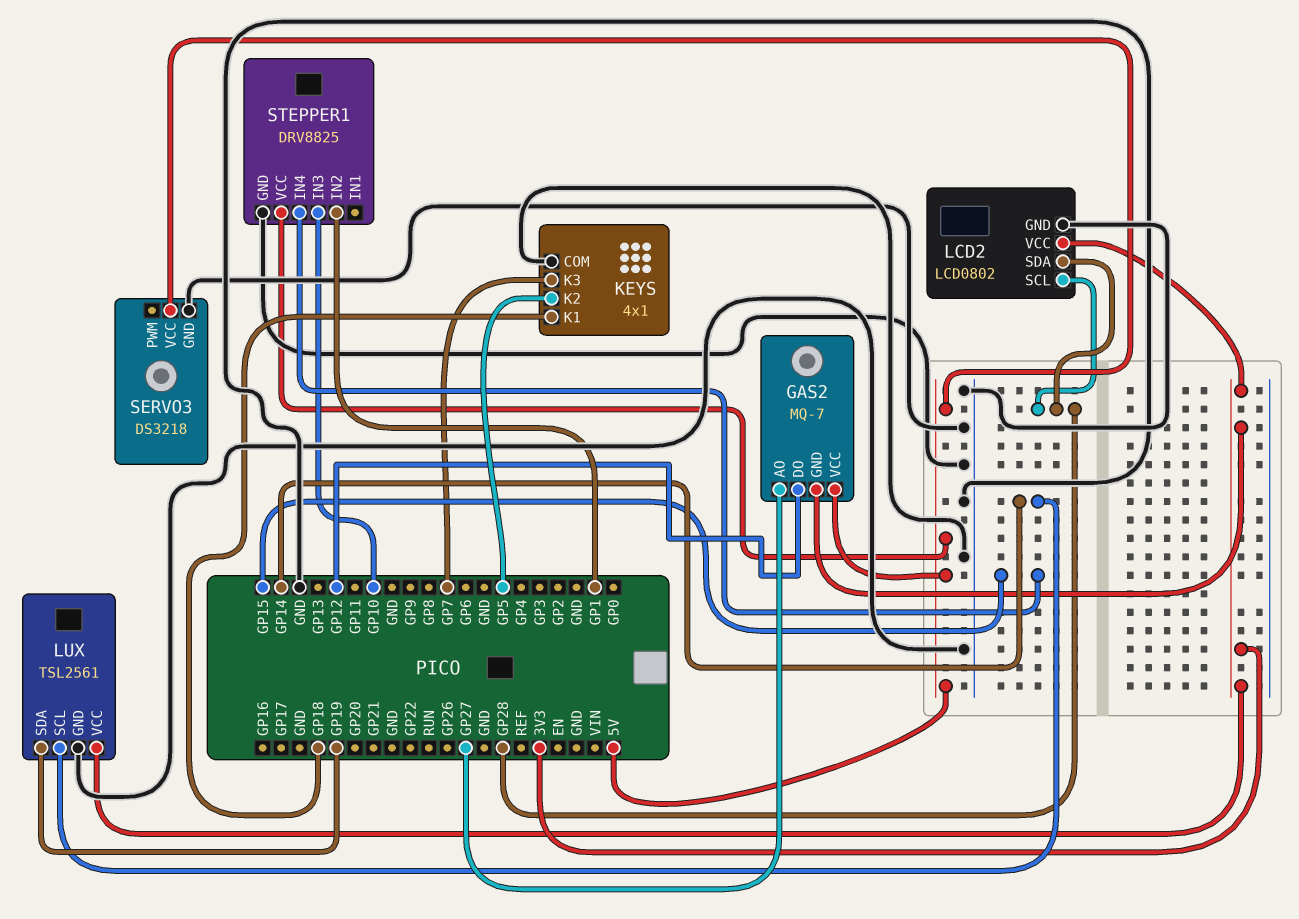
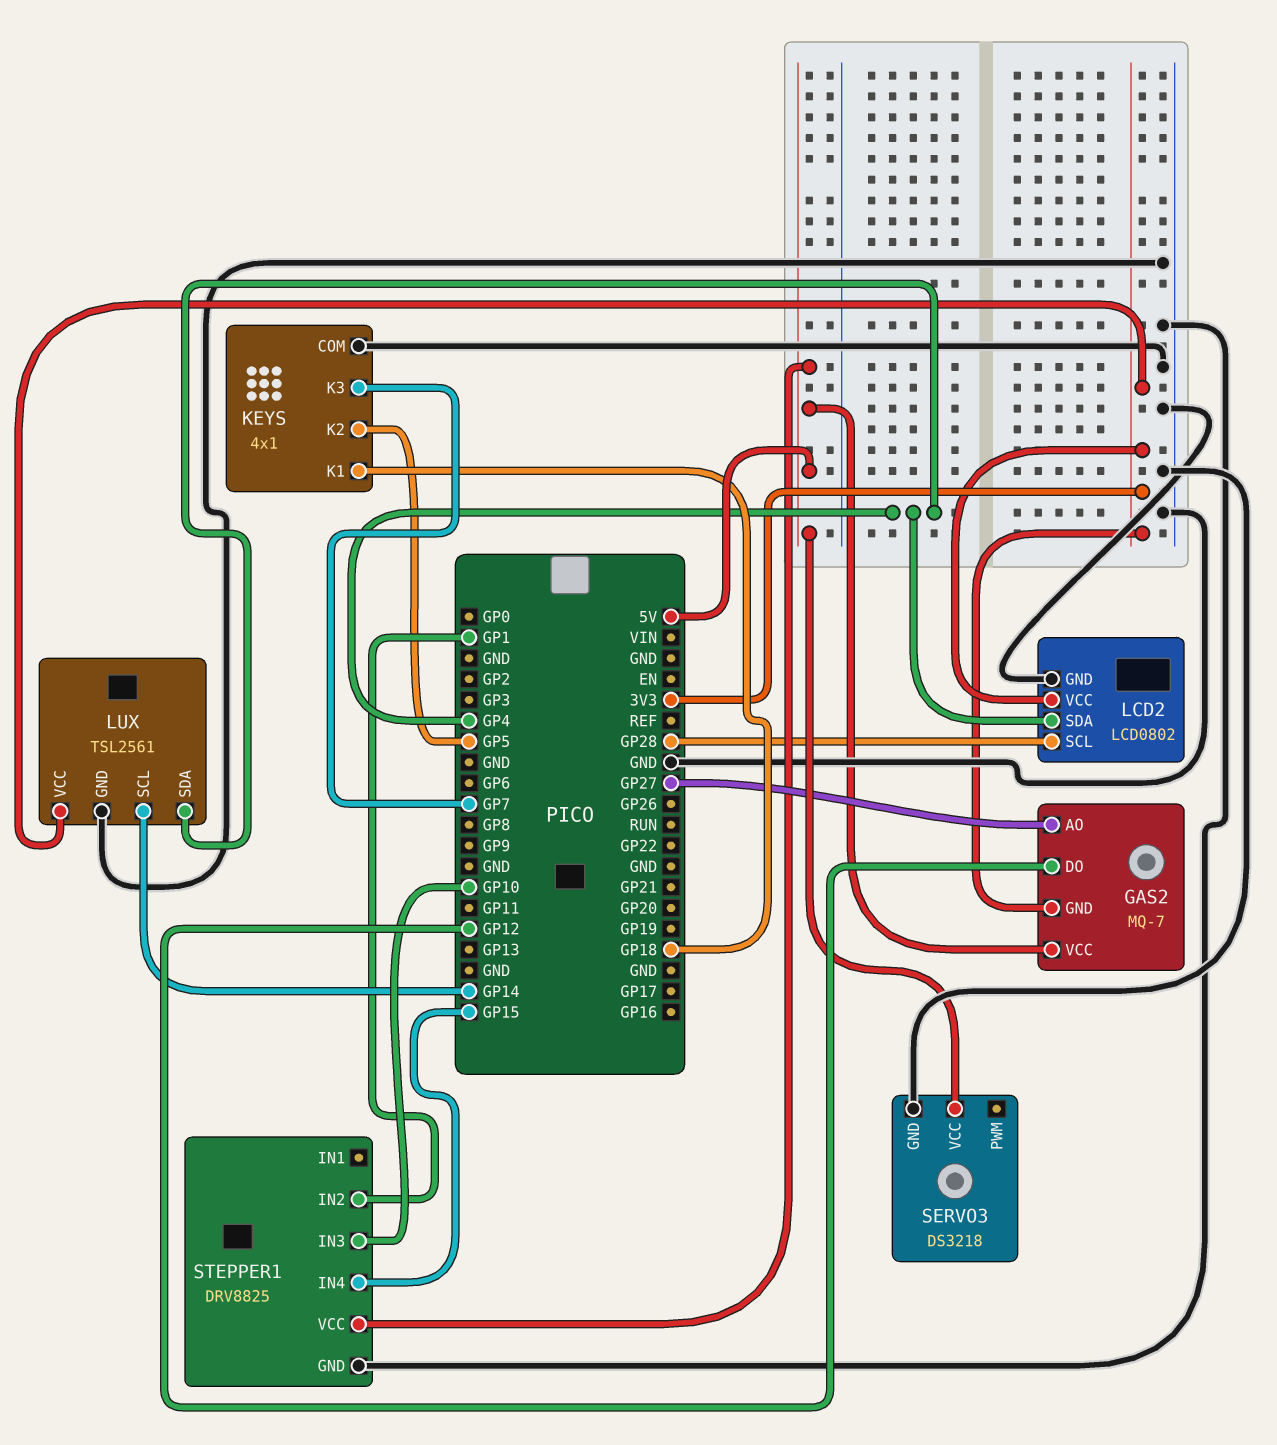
LCD2 pin SDA: GP28 -> GP4
LUX pin SDA: GP19 -> GP4

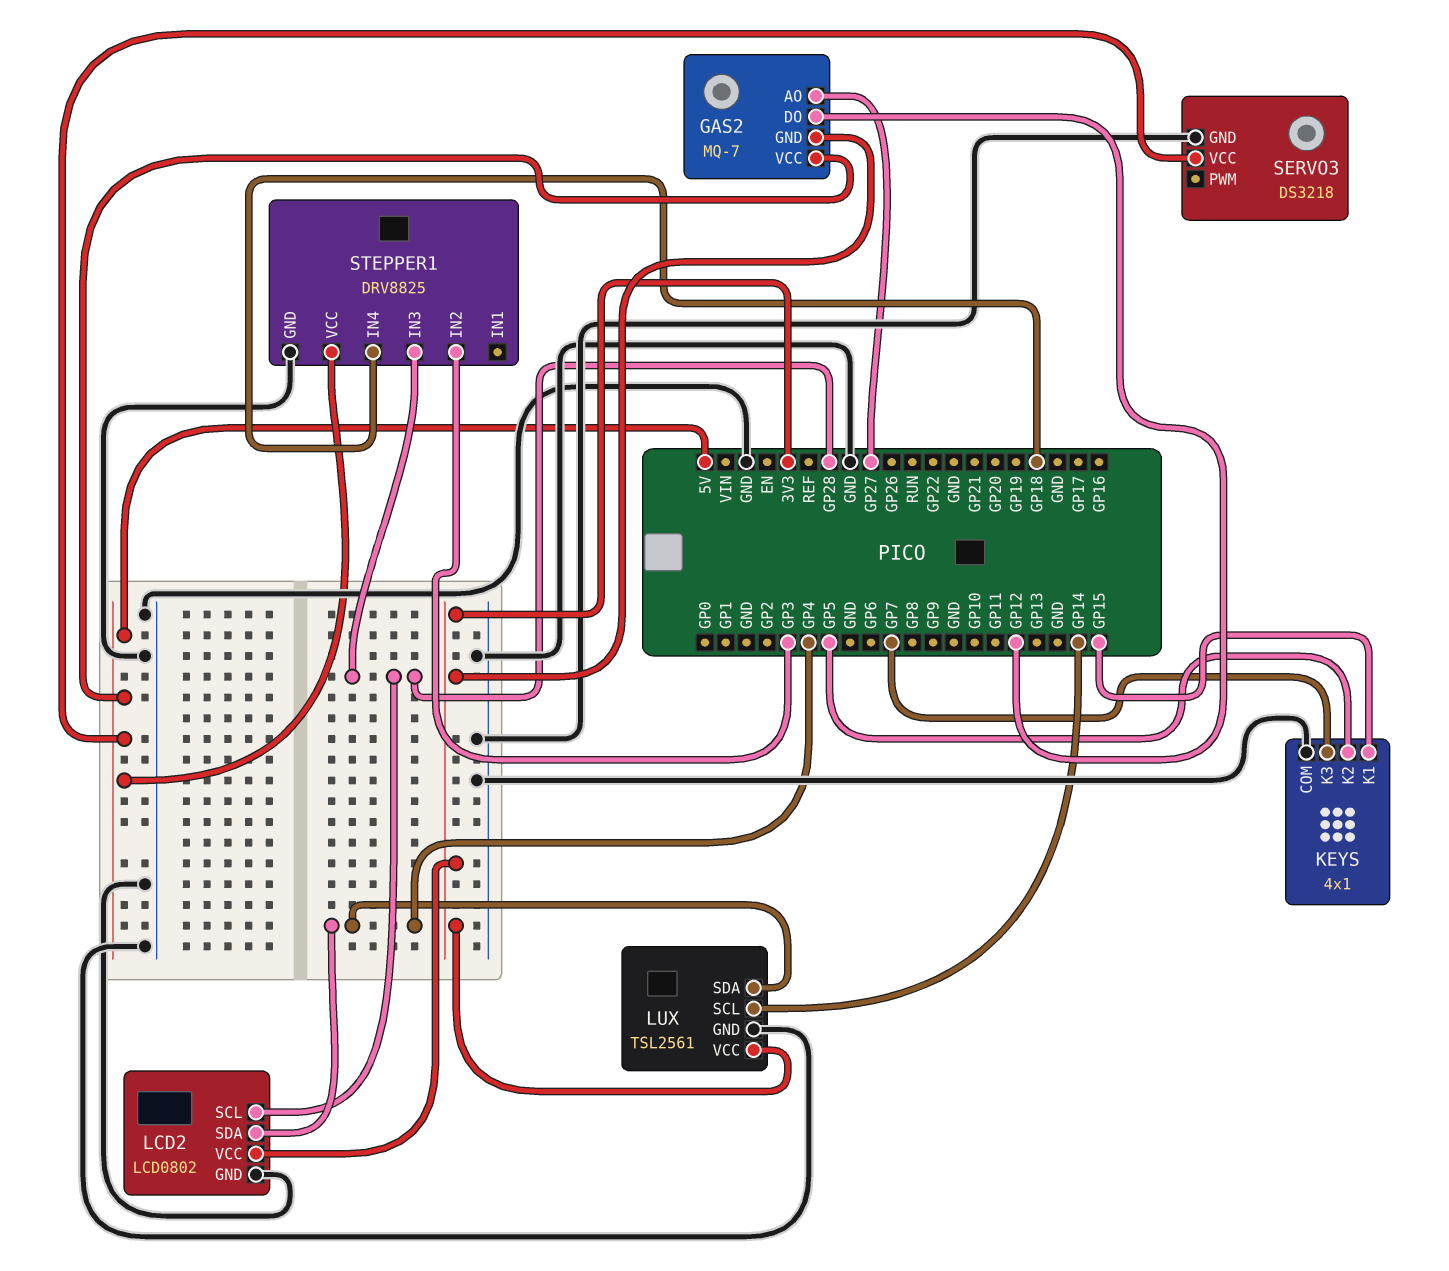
KEYS pin K1: GP18 -> GP15
STEPPER1 pin IN2: GP1 -> GP3
STEPPER1 pin IN3: GP10 -> GP28
STEPPER1 pin IN4: GP15 -> GP18

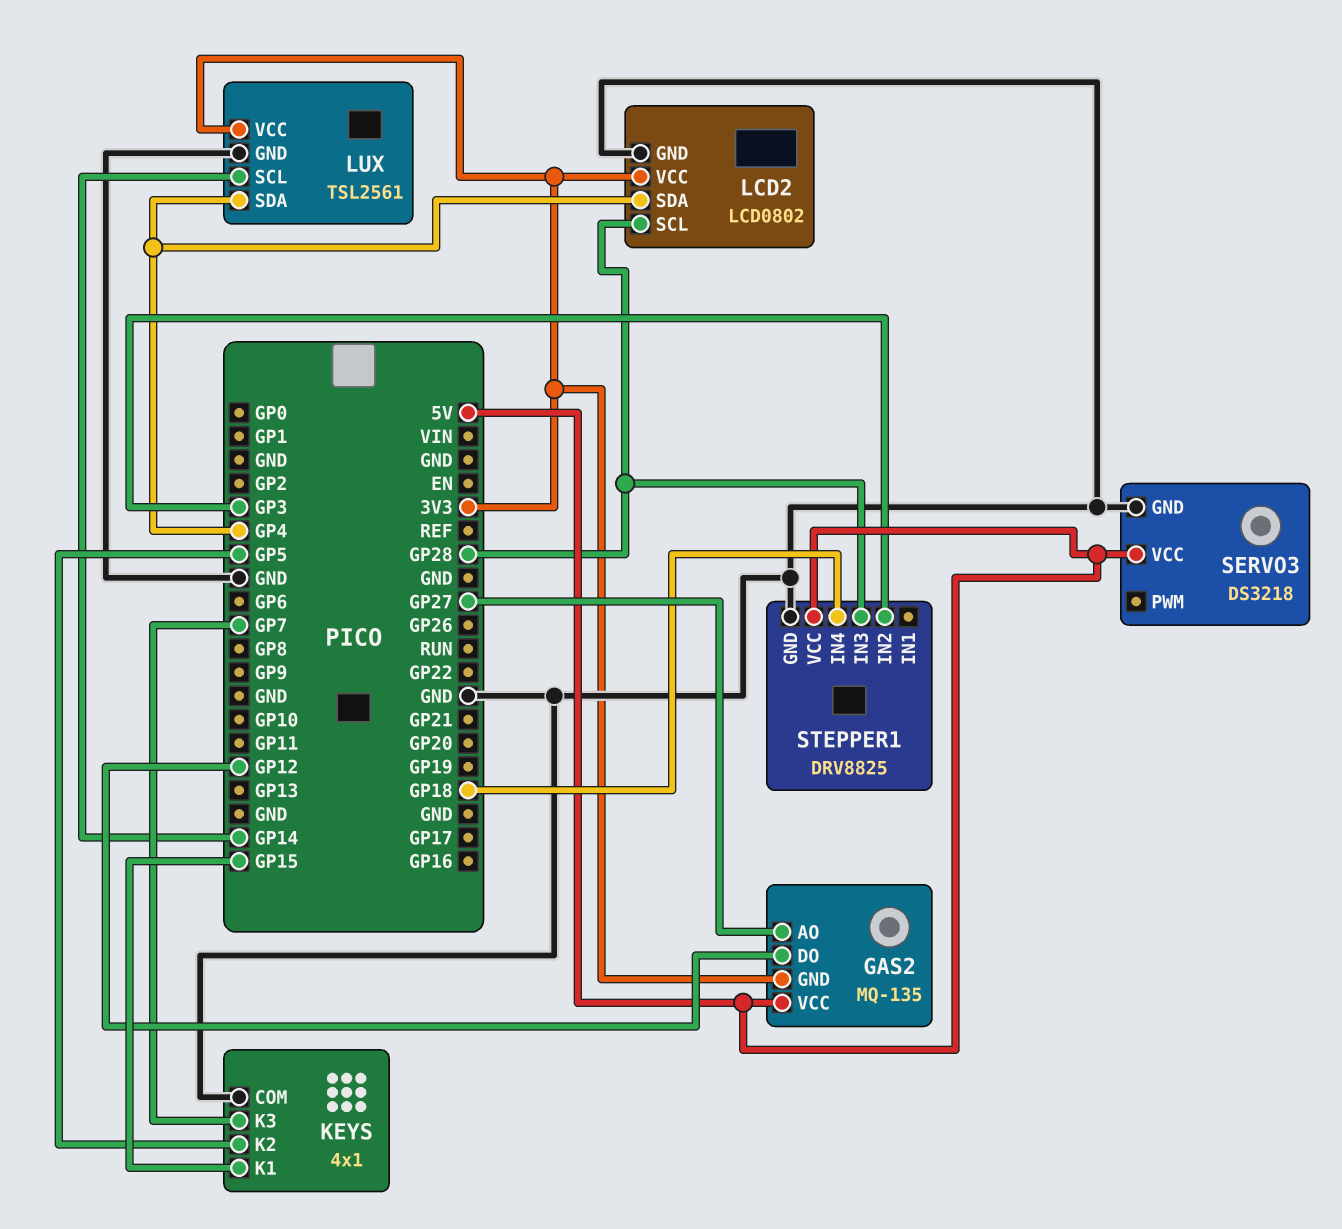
GAS2: MQ-7 -> MQ-135

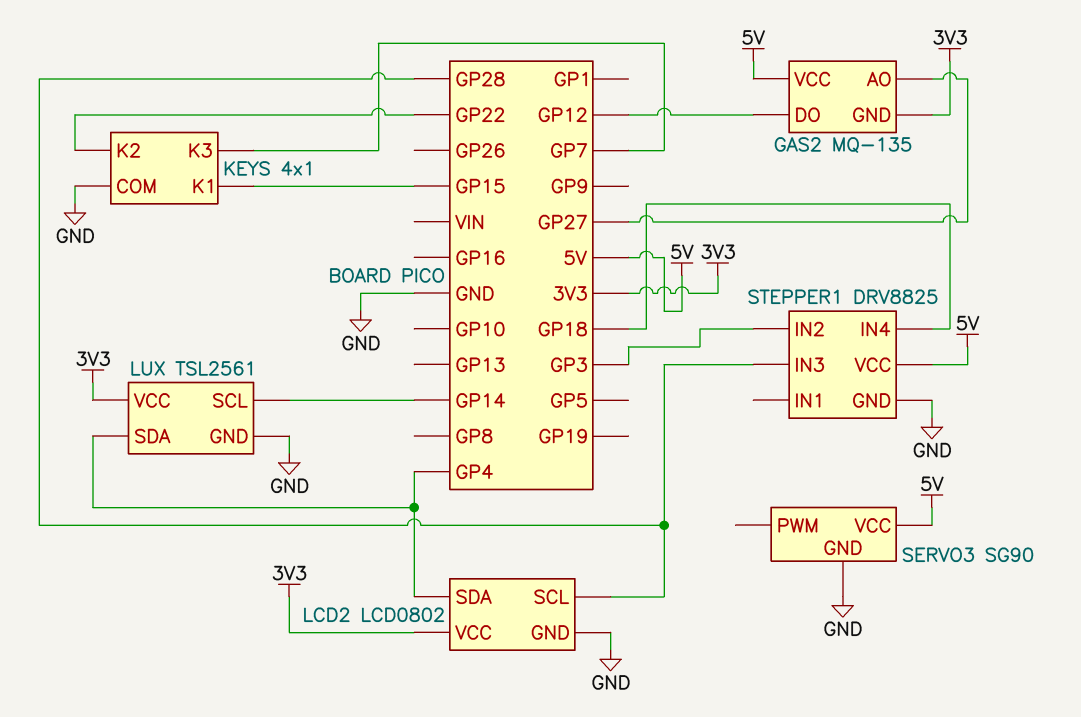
KEYS pin K2: GP5 -> GP22
SERVO3: DS3218 -> SG90

